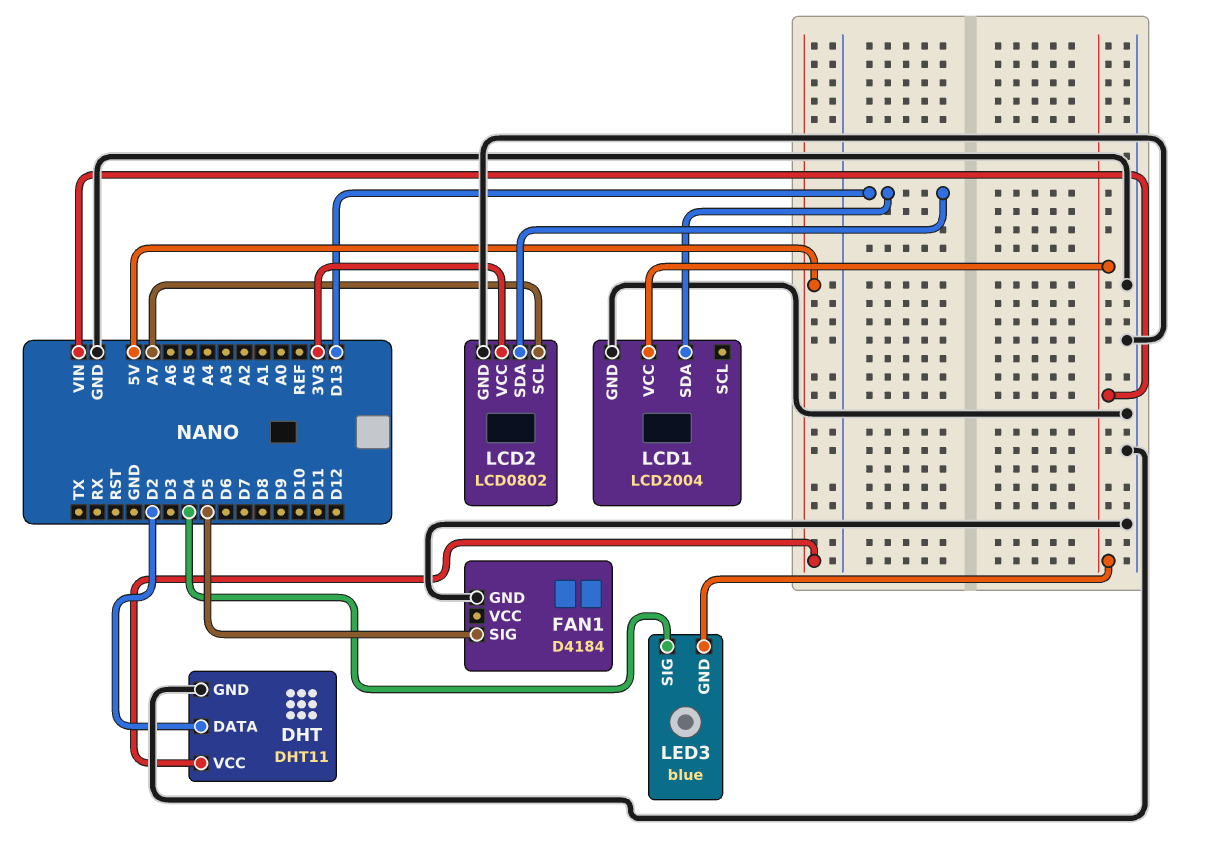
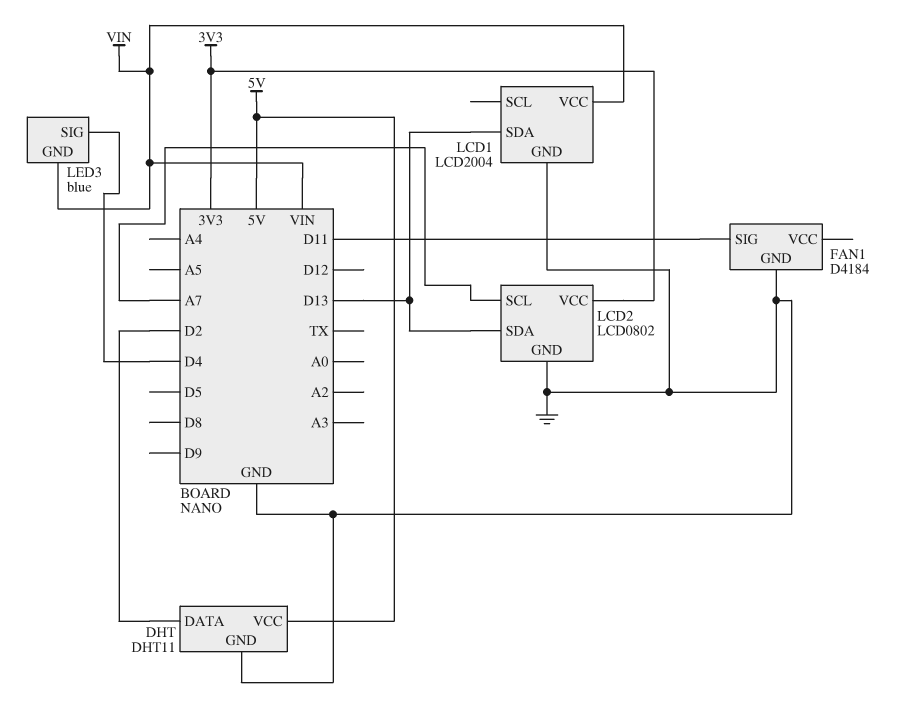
FAN1 pin SIG: D5 -> D11

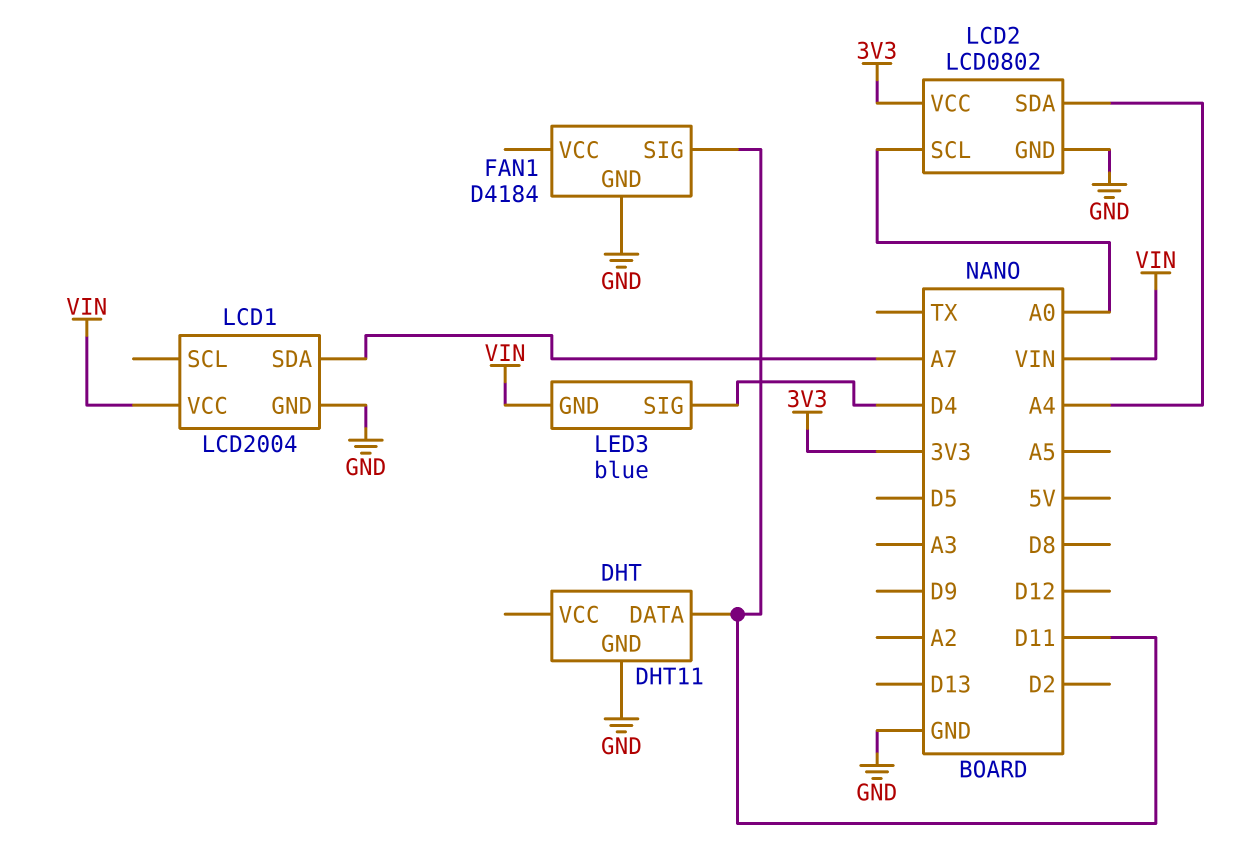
DHT pin DATA: D2 -> D11
DHT pin VCC: 5V -> none
LCD1 pin SDA: D13 -> A7
LCD2 pin SCL: A7 -> A0
LCD2 pin SDA: D13 -> A4

